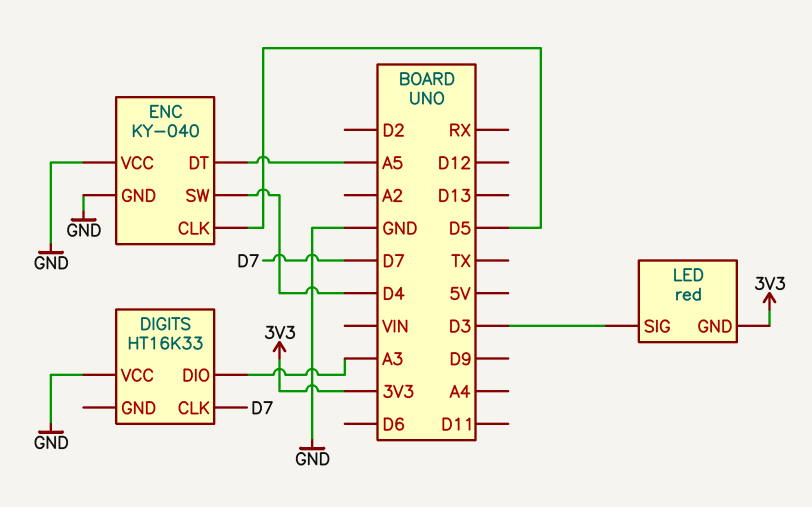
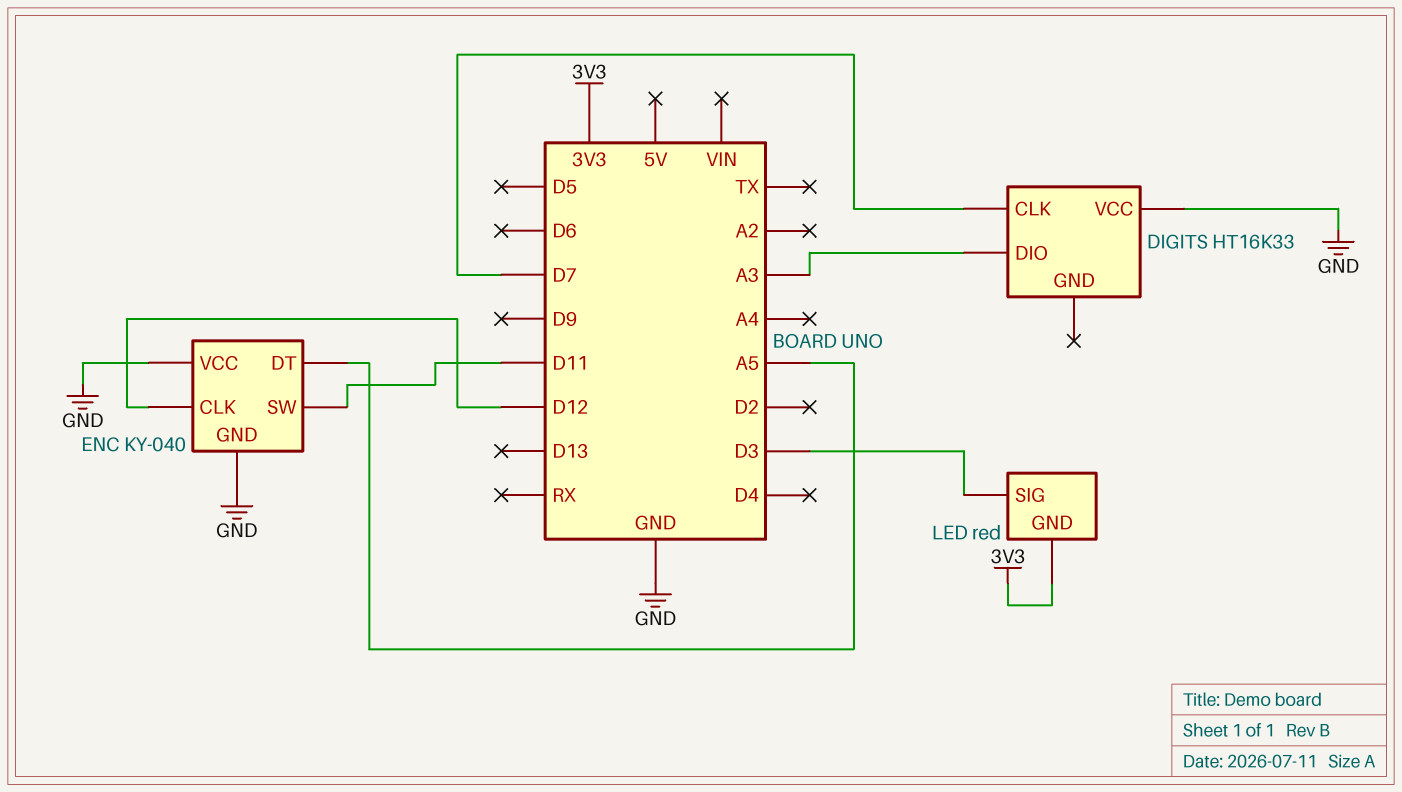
ENC pin CLK: D5 -> D12
ENC pin SW: D4 -> D11

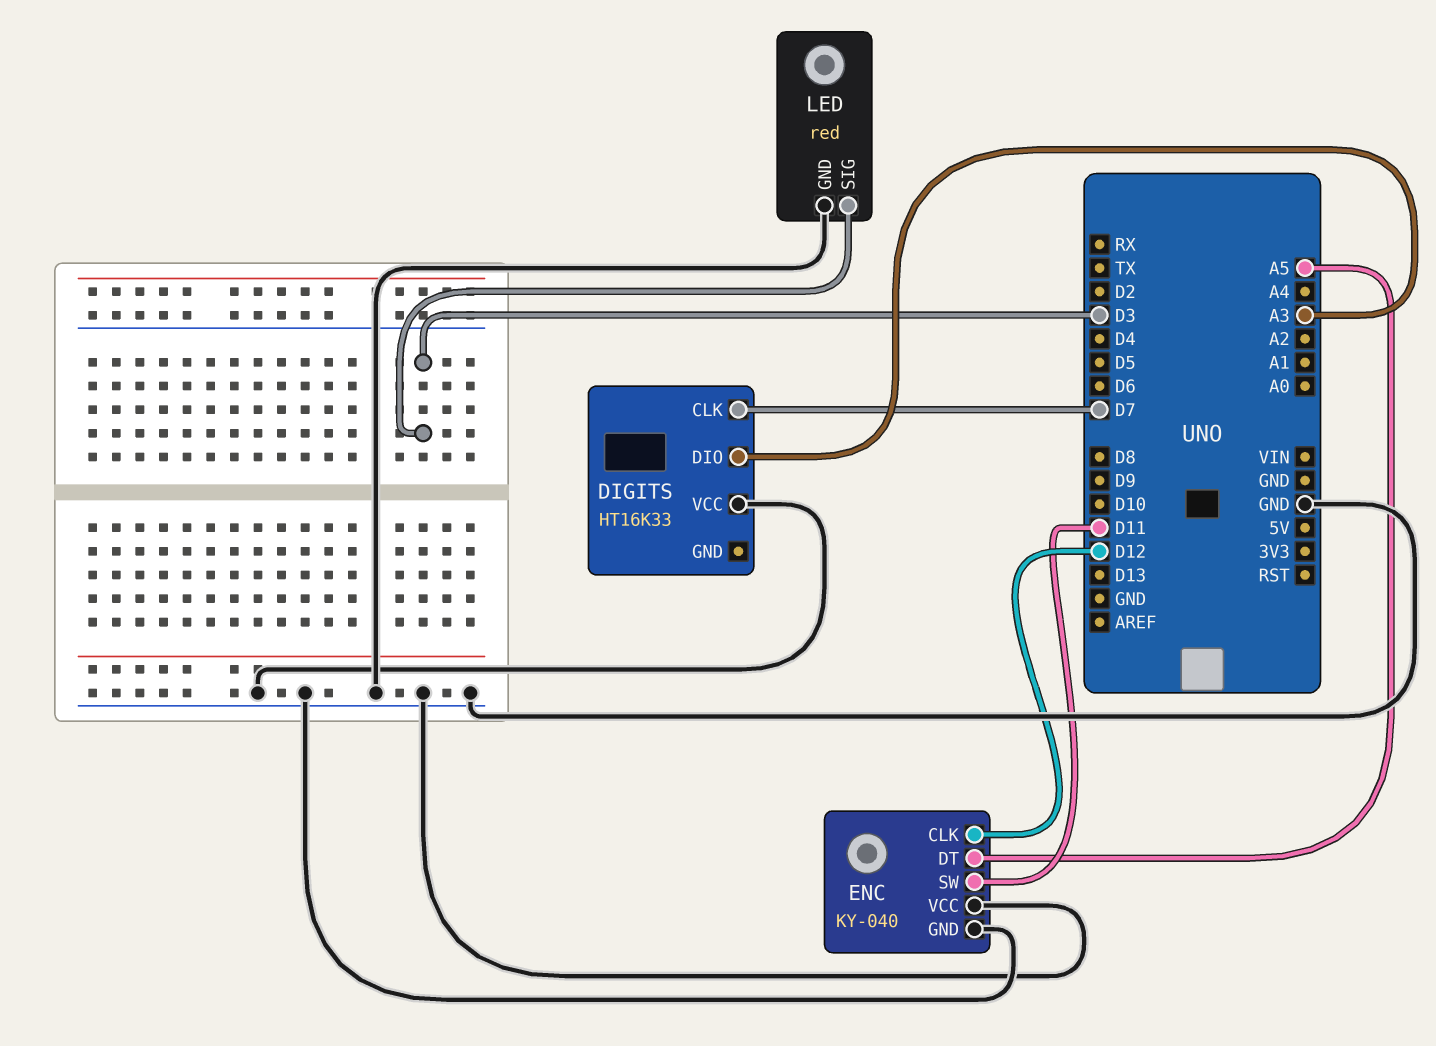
LED pin GND: 3V3 -> GND

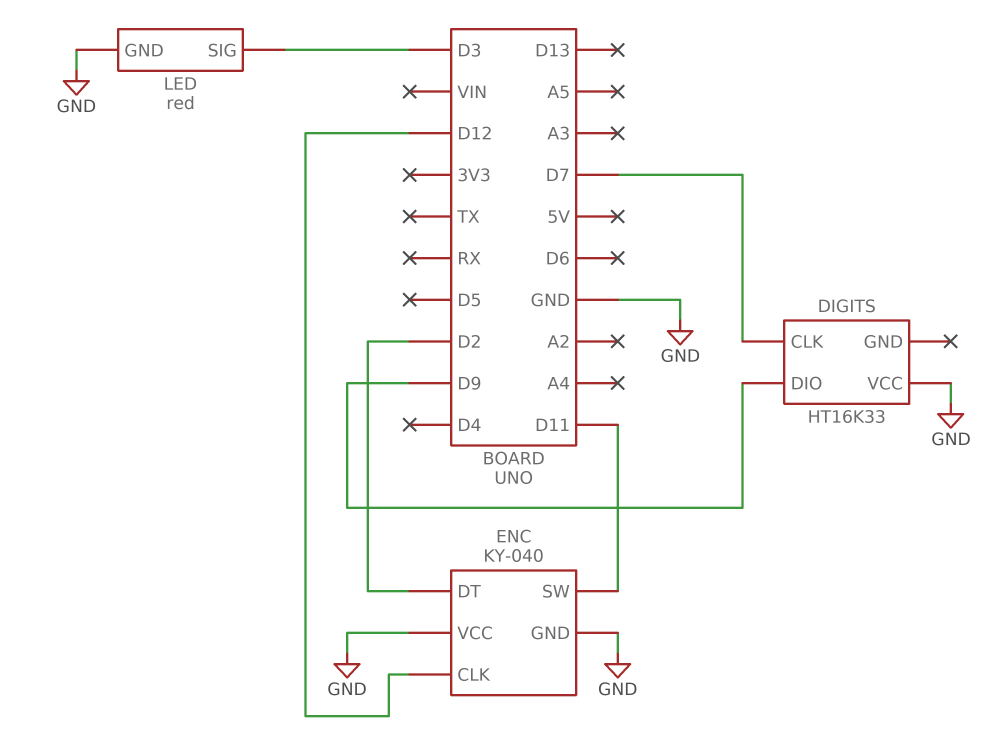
DIGITS pin DIO: A3 -> D9
ENC pin DT: A5 -> D2

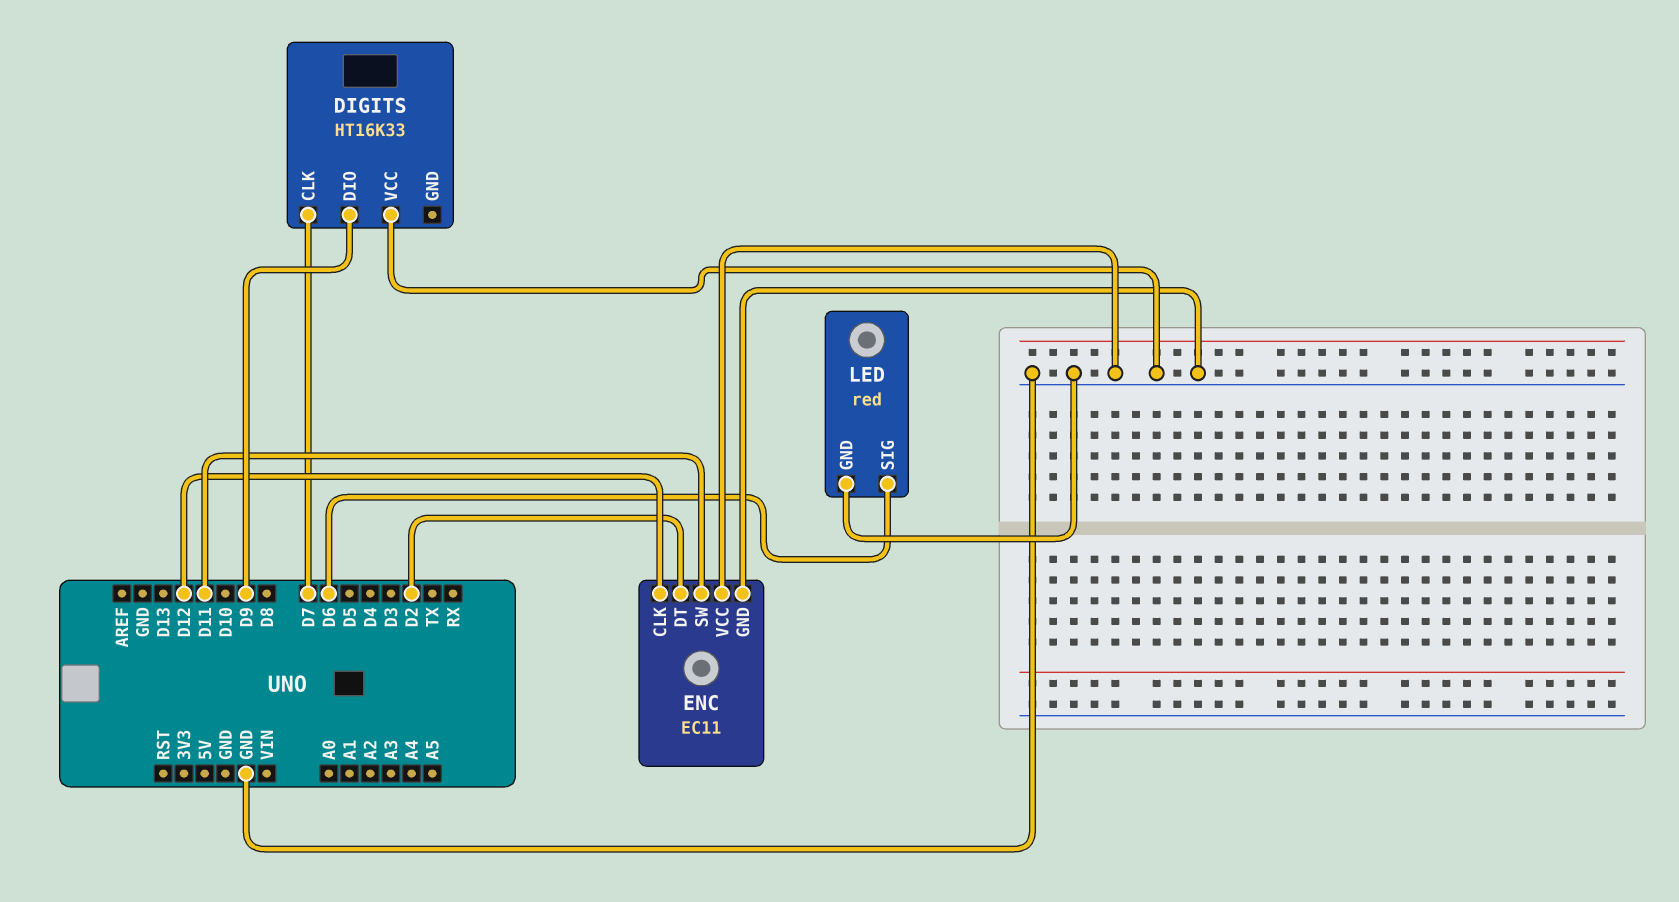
ENC: KY-040 -> EC11
LED pin SIG: D3 -> D6

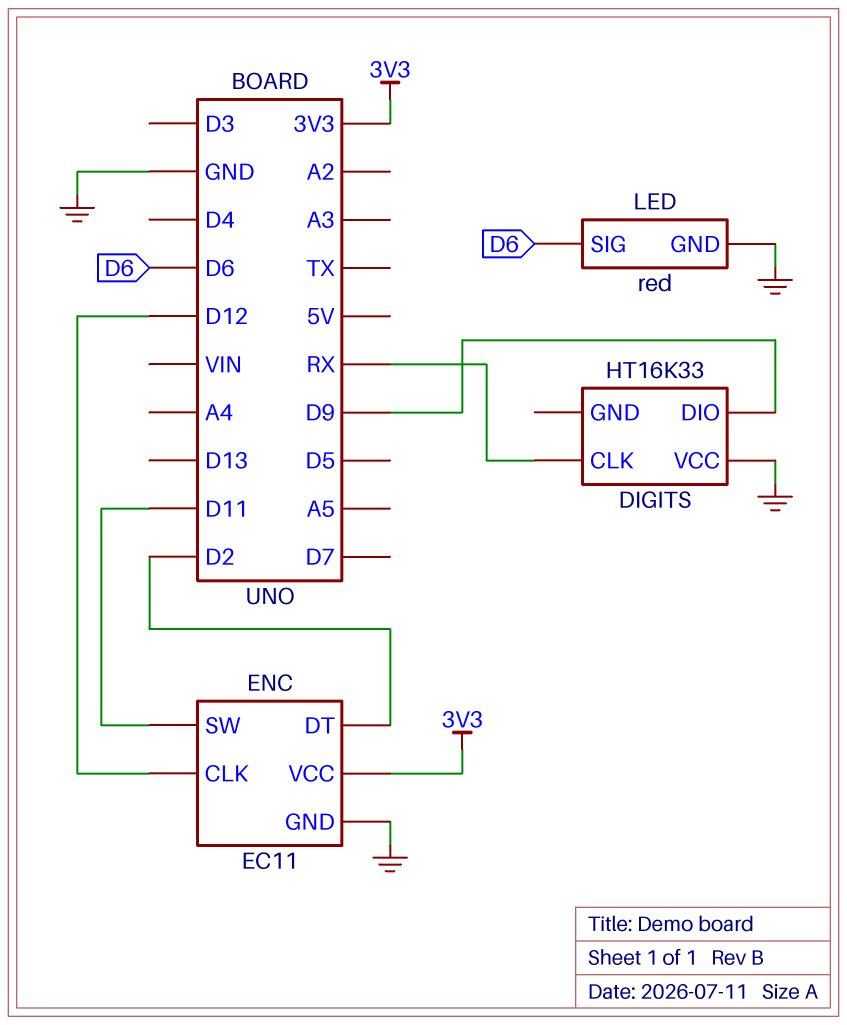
DIGITS pin CLK: D7 -> RX
ENC pin VCC: GND -> 3V3

